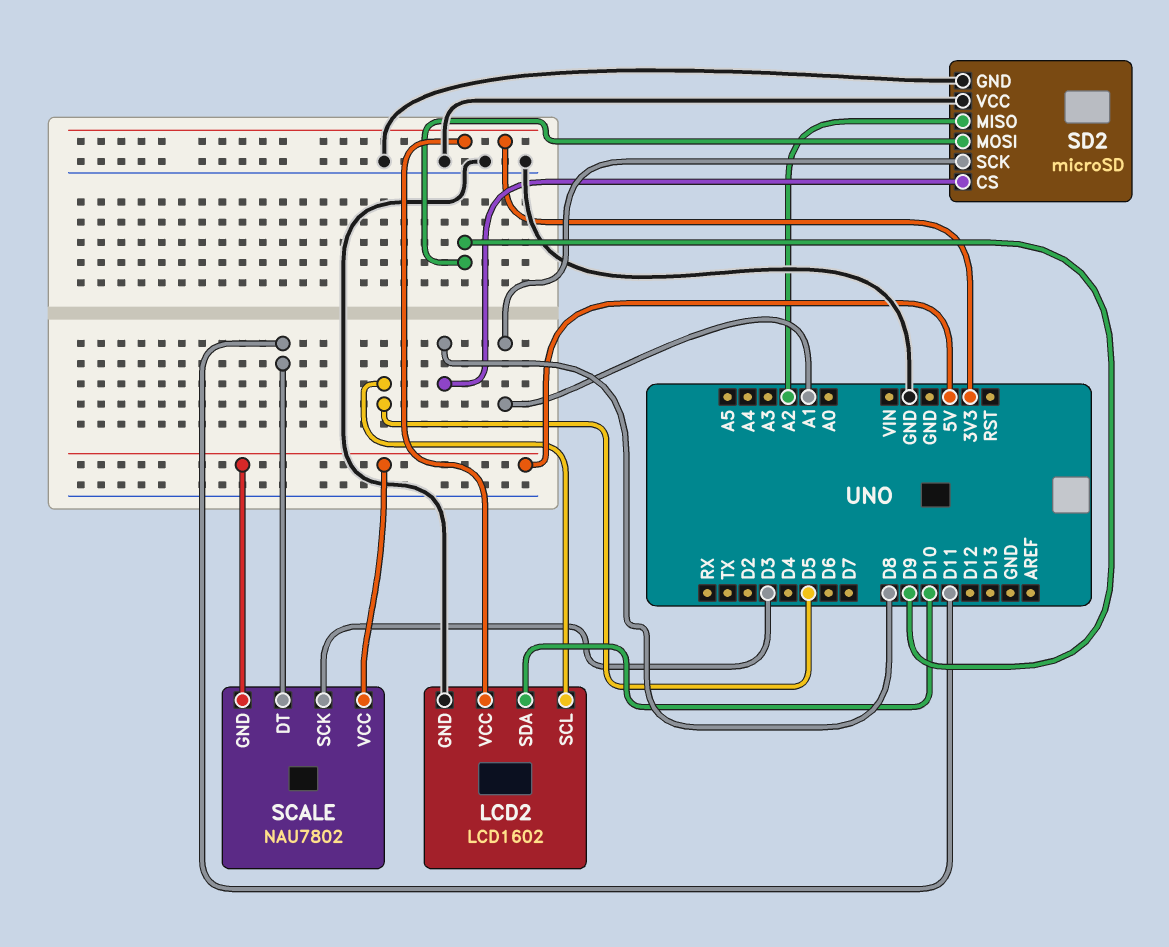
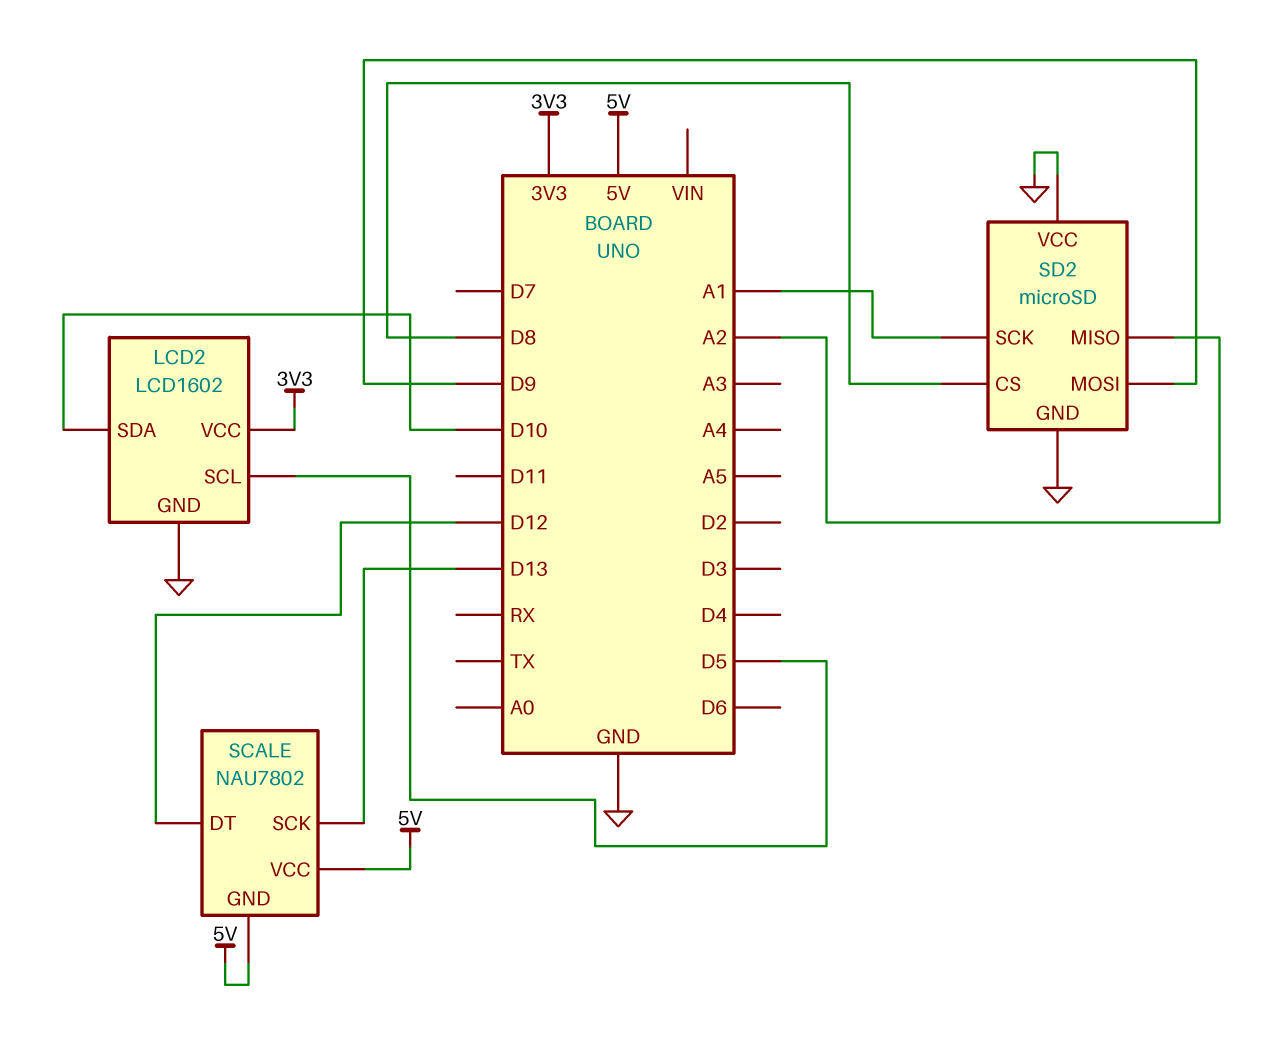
SCALE pin DT: D11 -> D12
SCALE pin SCK: D3 -> D13

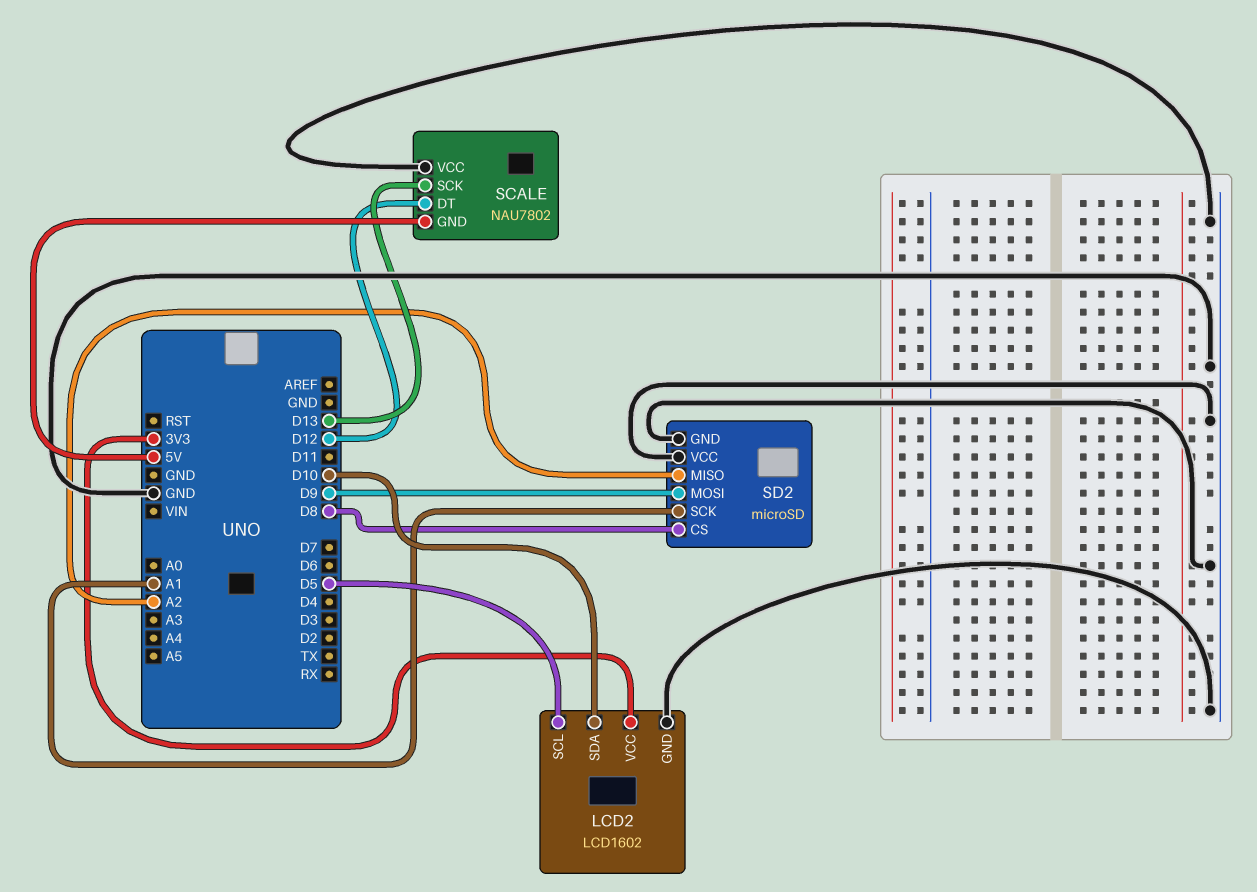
SCALE pin VCC: 5V -> GND

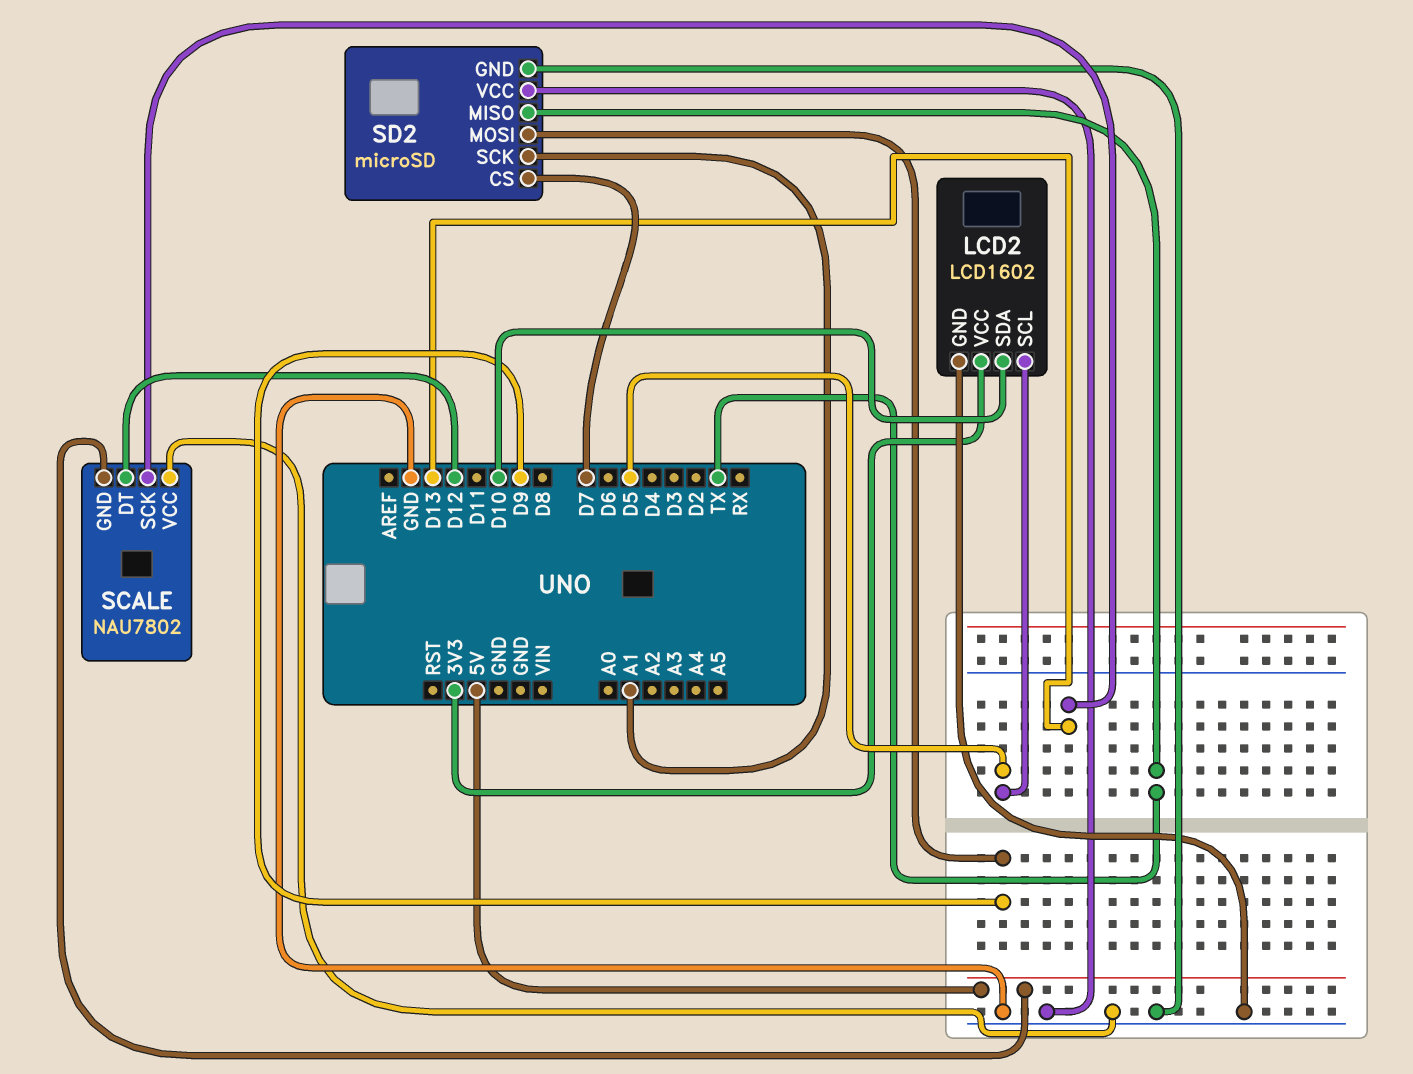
SD2 pin CS: D8 -> D7
SD2 pin MISO: A2 -> TX

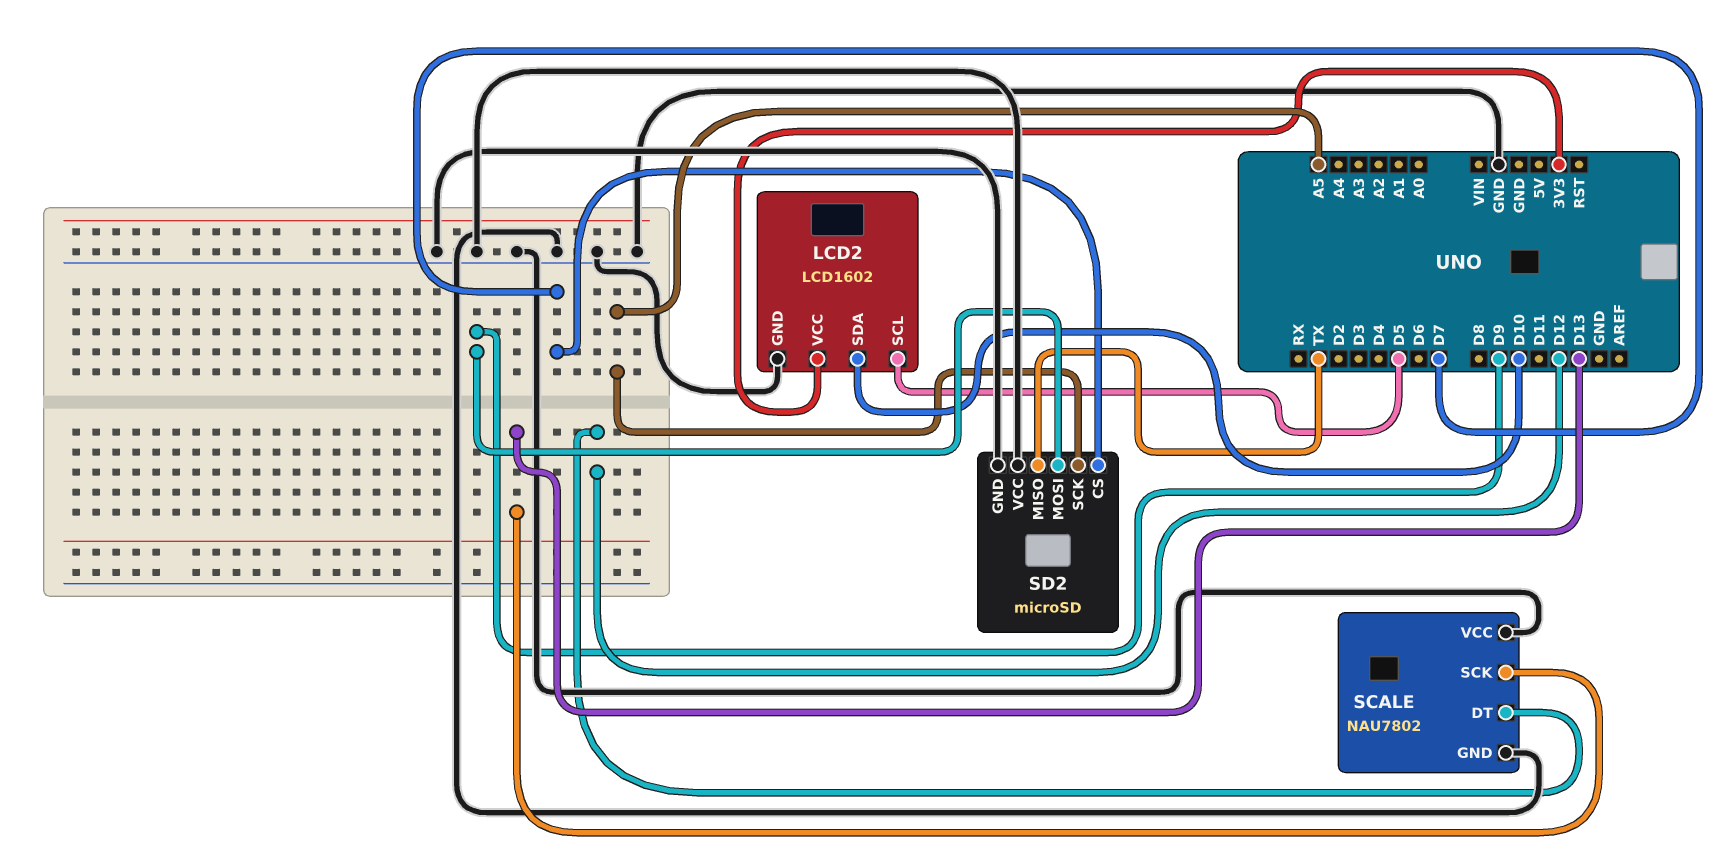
SCALE pin GND: 5V -> GND
SD2 pin SCK: A1 -> A5

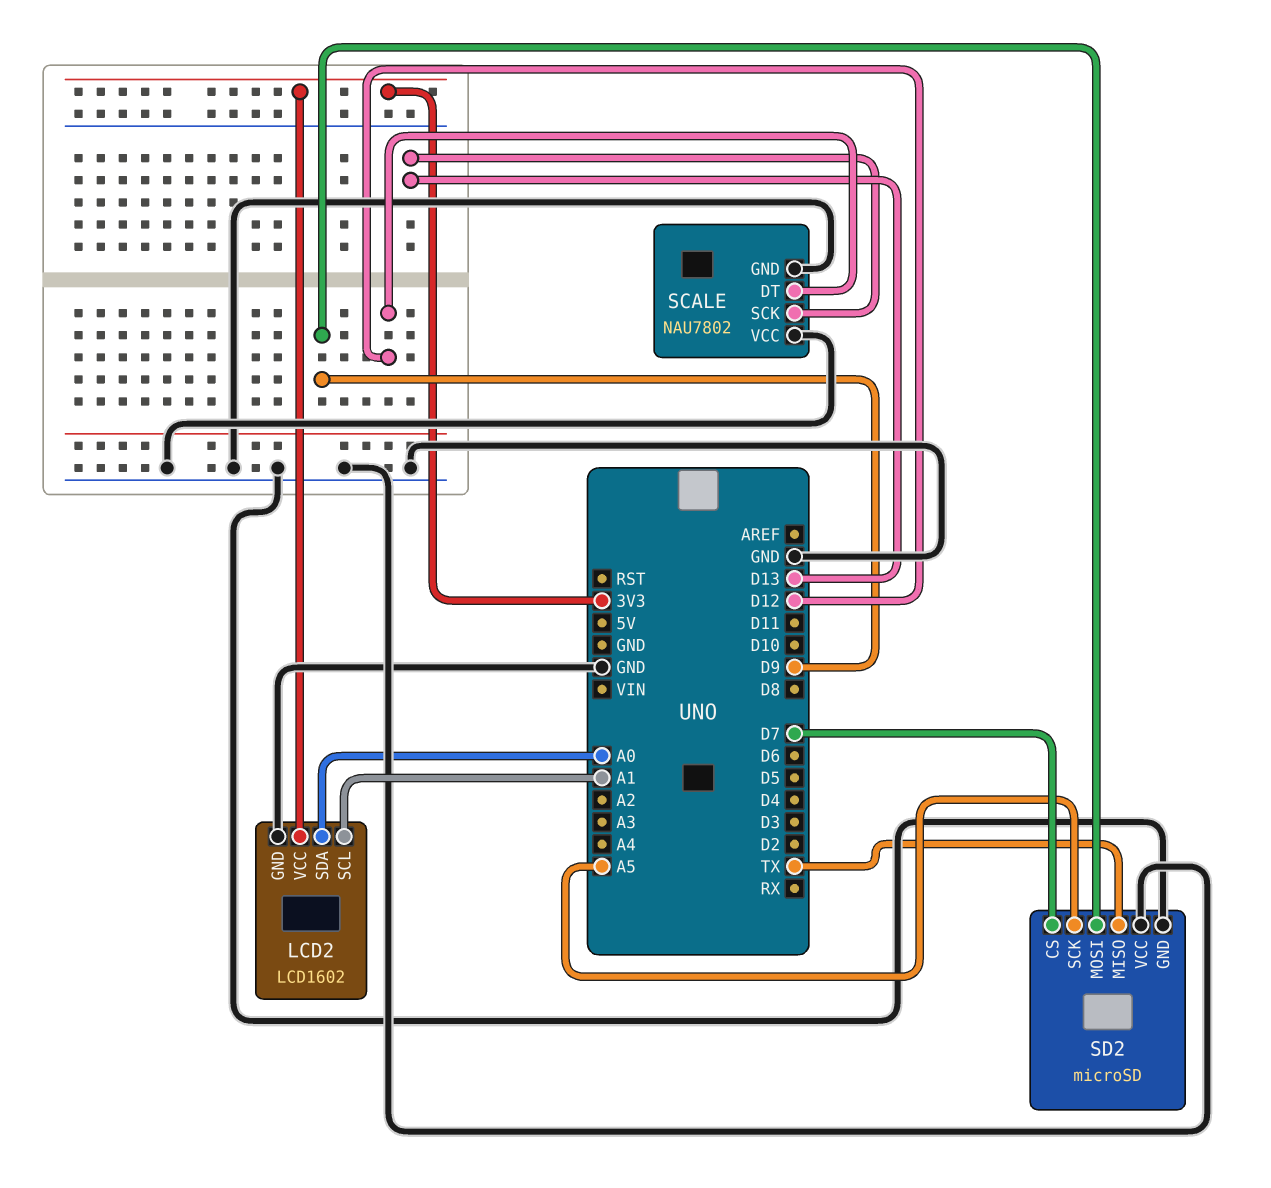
LCD2 pin SCL: D5 -> A1
LCD2 pin SDA: D10 -> A0

